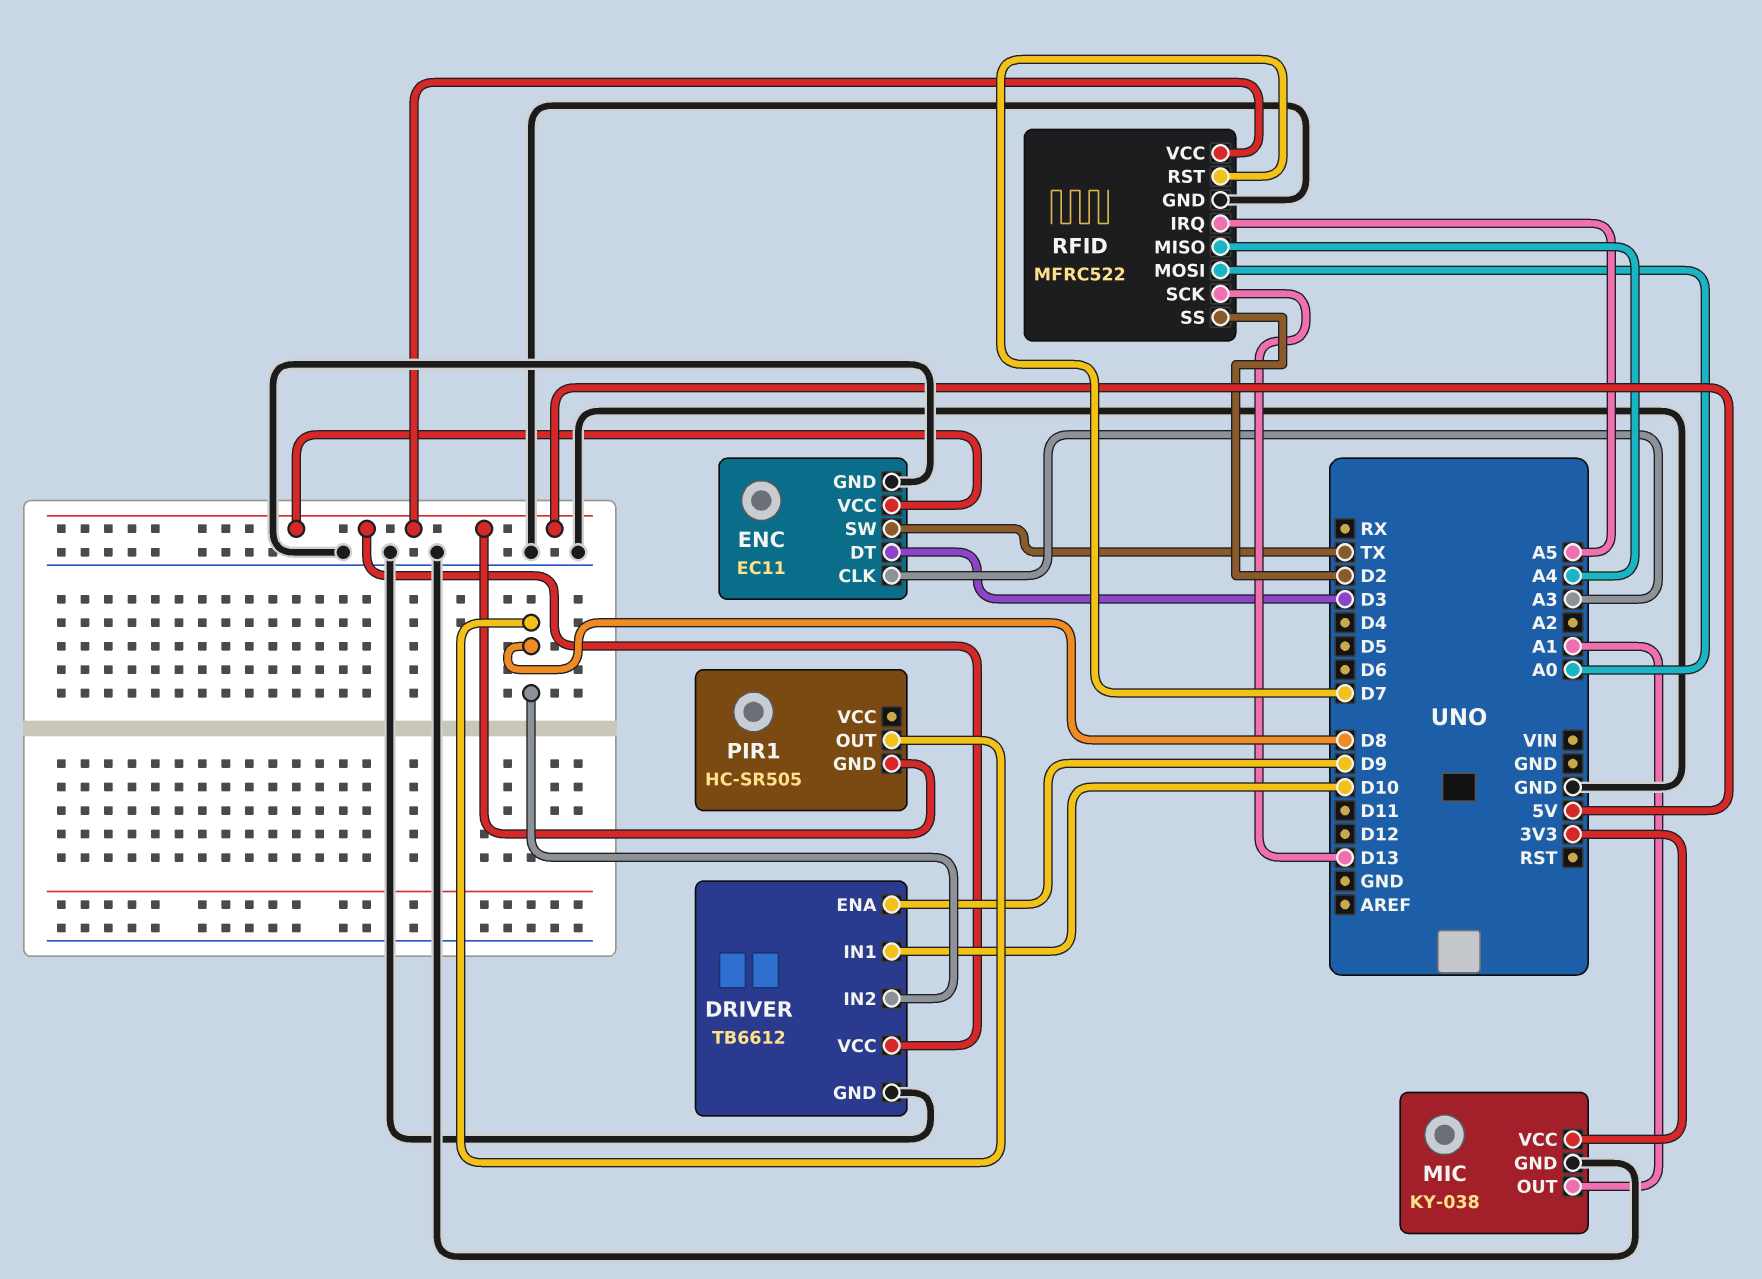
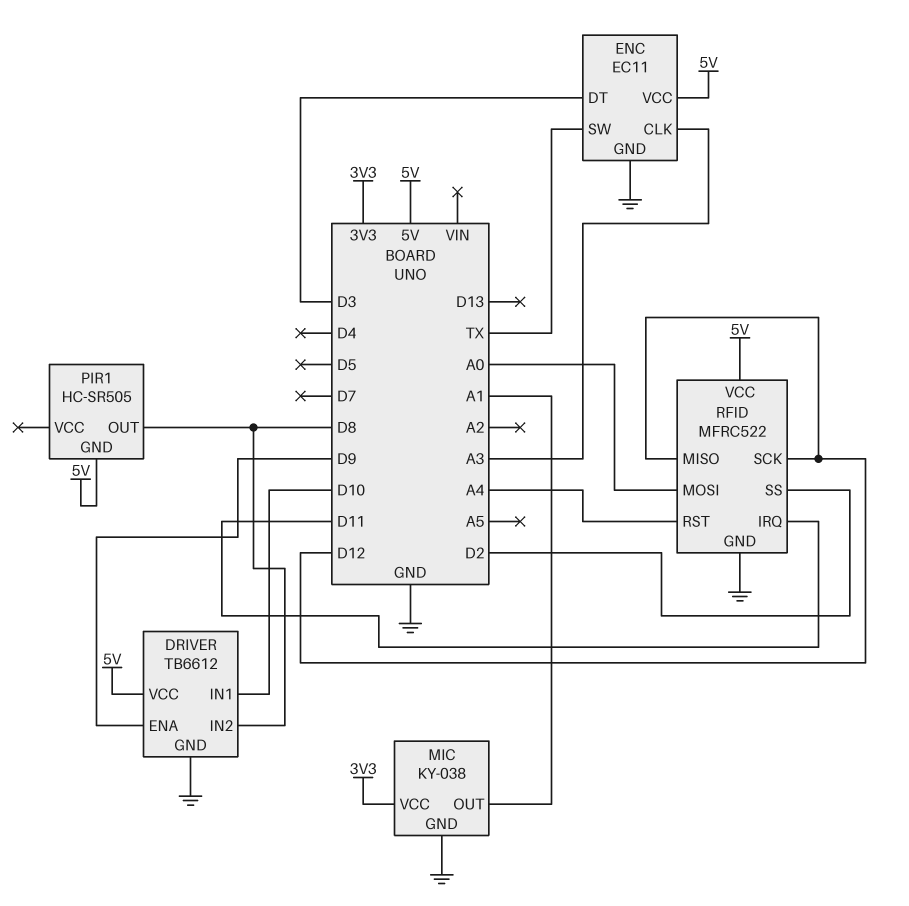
RFID pin IRQ: A5 -> D11
RFID pin MISO: A4 -> D12
RFID pin RST: D7 -> A4
RFID pin SCK: D13 -> D12

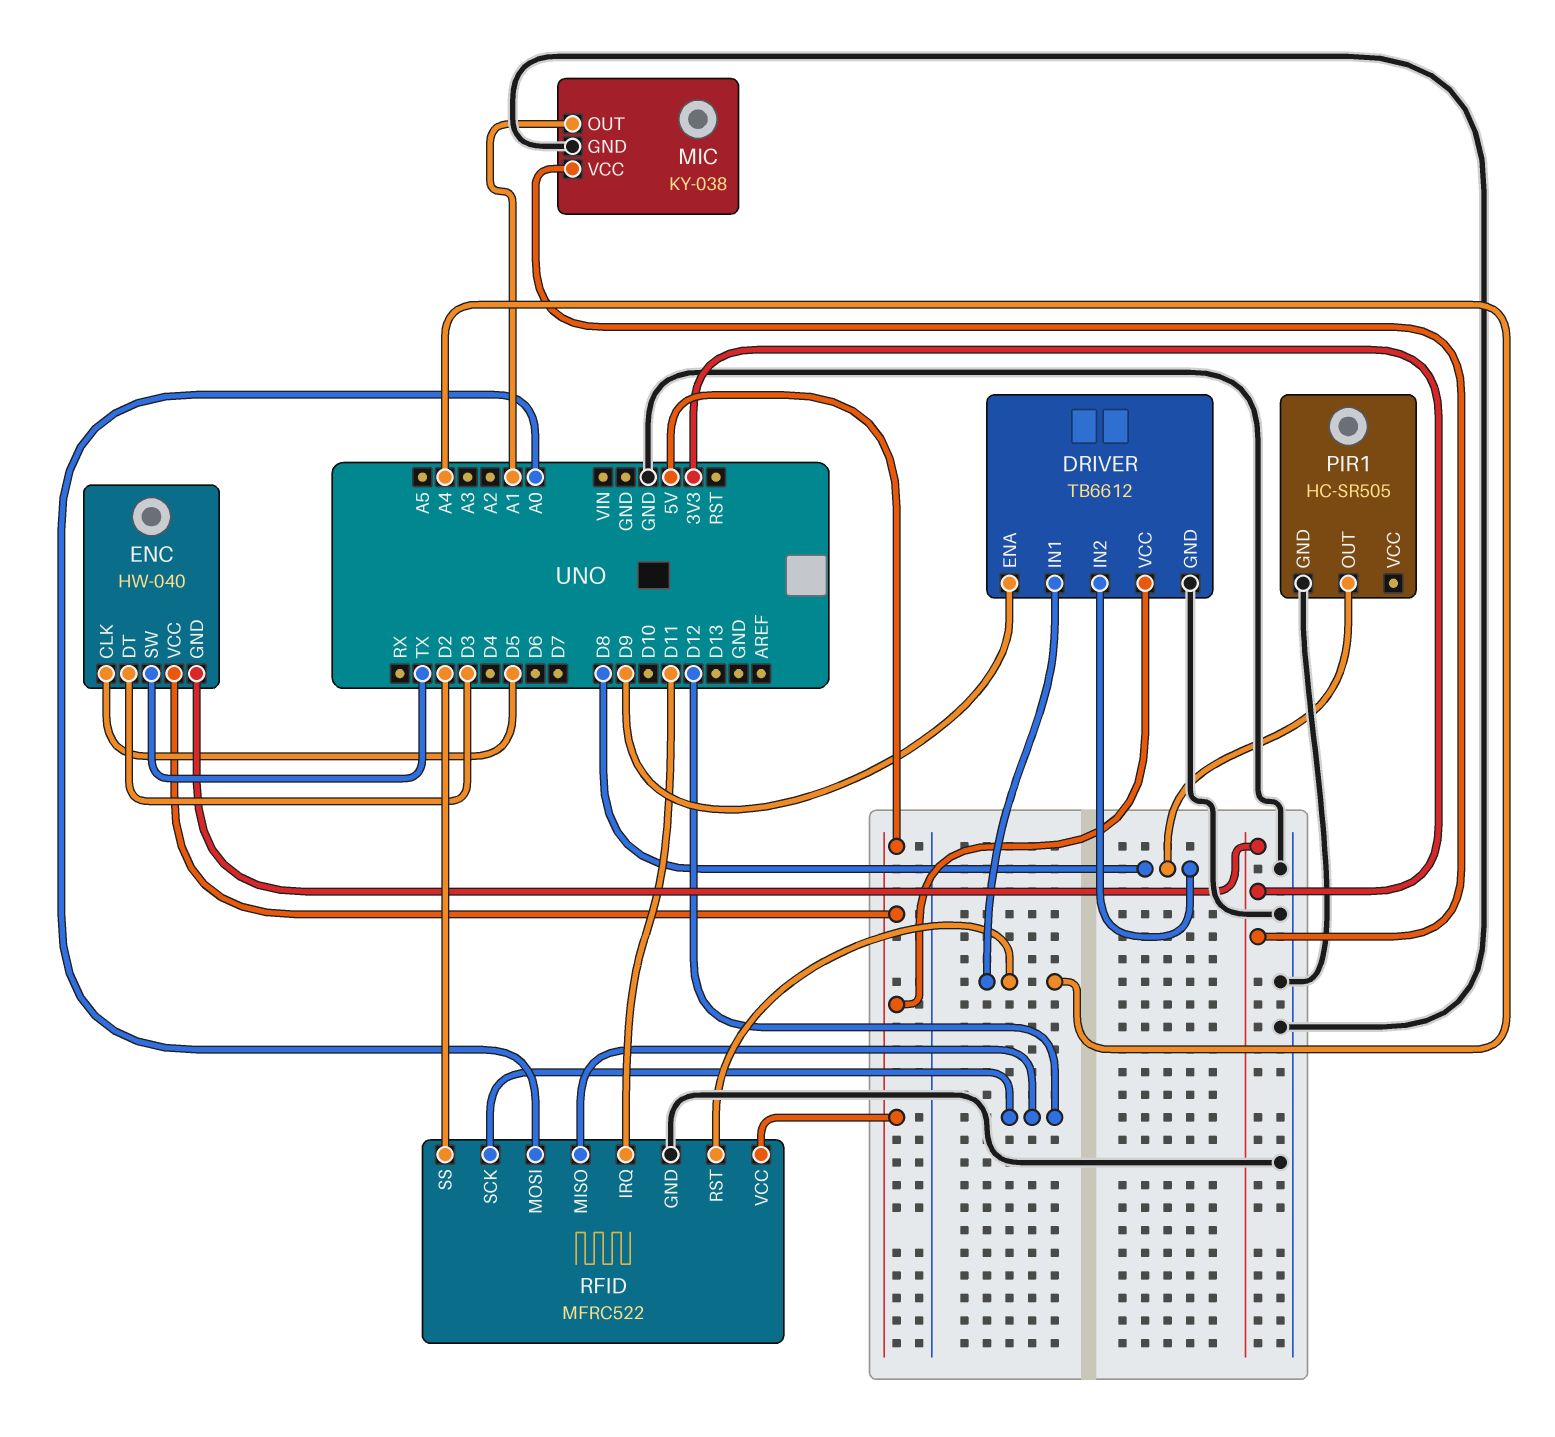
DRIVER pin IN1: D10 -> A4
ENC: EC11 -> HW-040
ENC pin CLK: A3 -> D5
ENC pin GND: GND -> 3V3
PIR1 pin GND: 5V -> GND

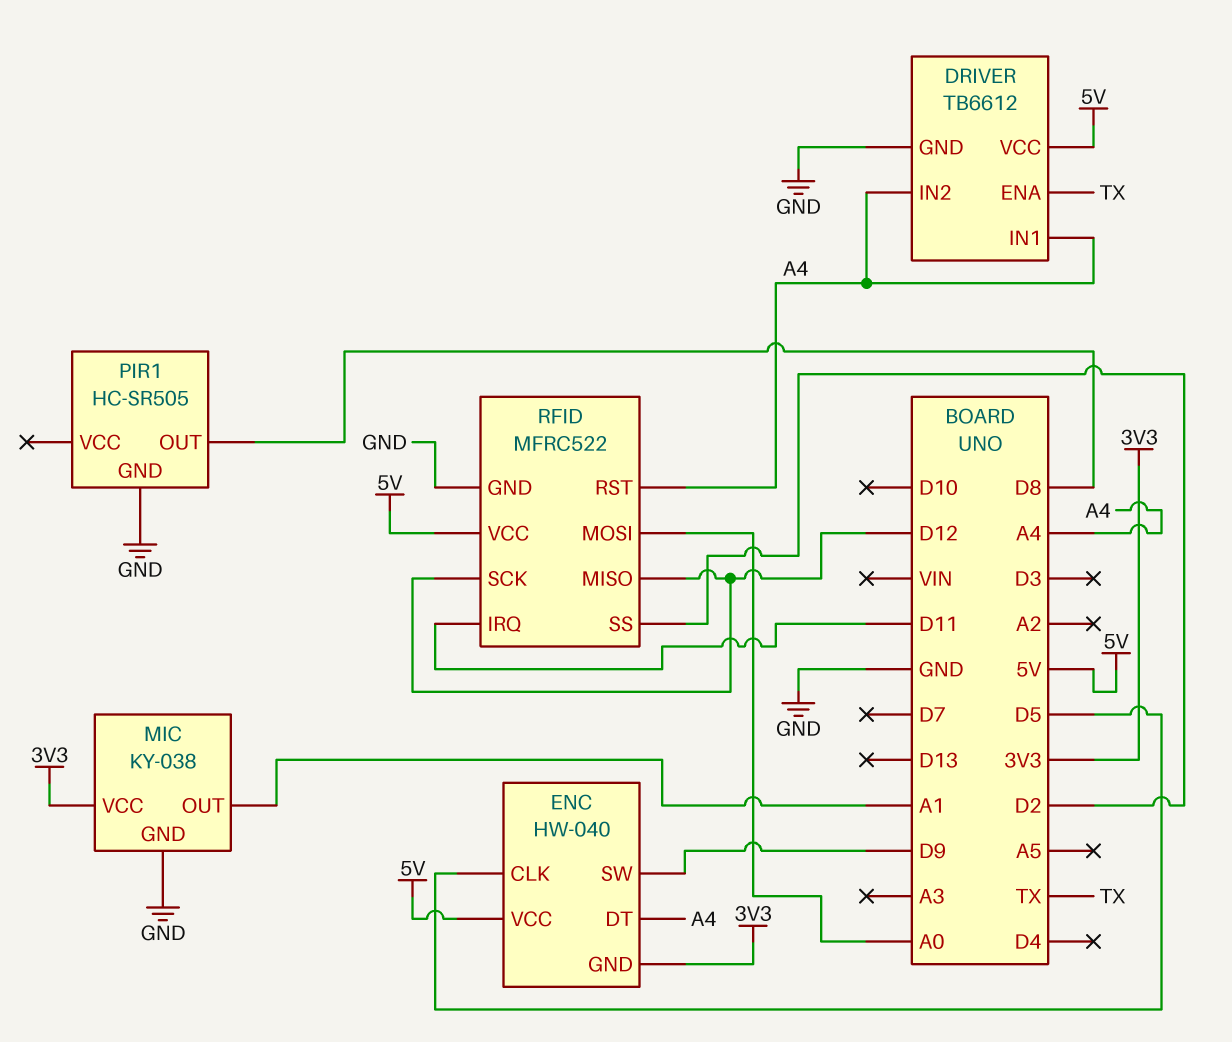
DRIVER pin ENA: D9 -> TX
DRIVER pin IN2: D8 -> A4
ENC pin DT: D3 -> A4
ENC pin SW: TX -> D9

